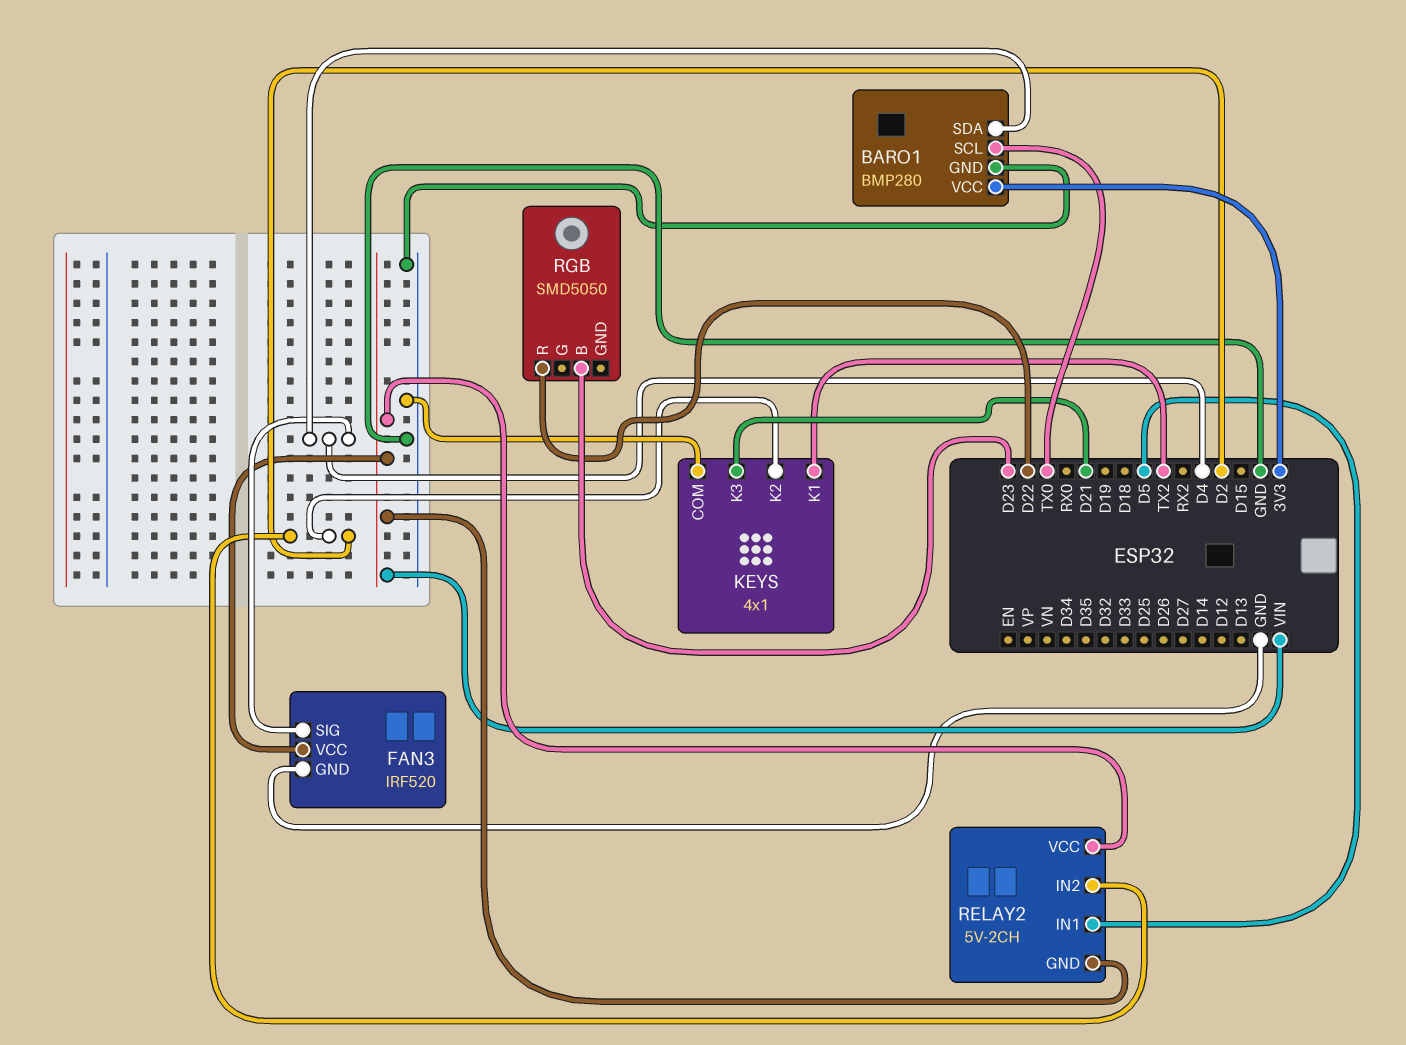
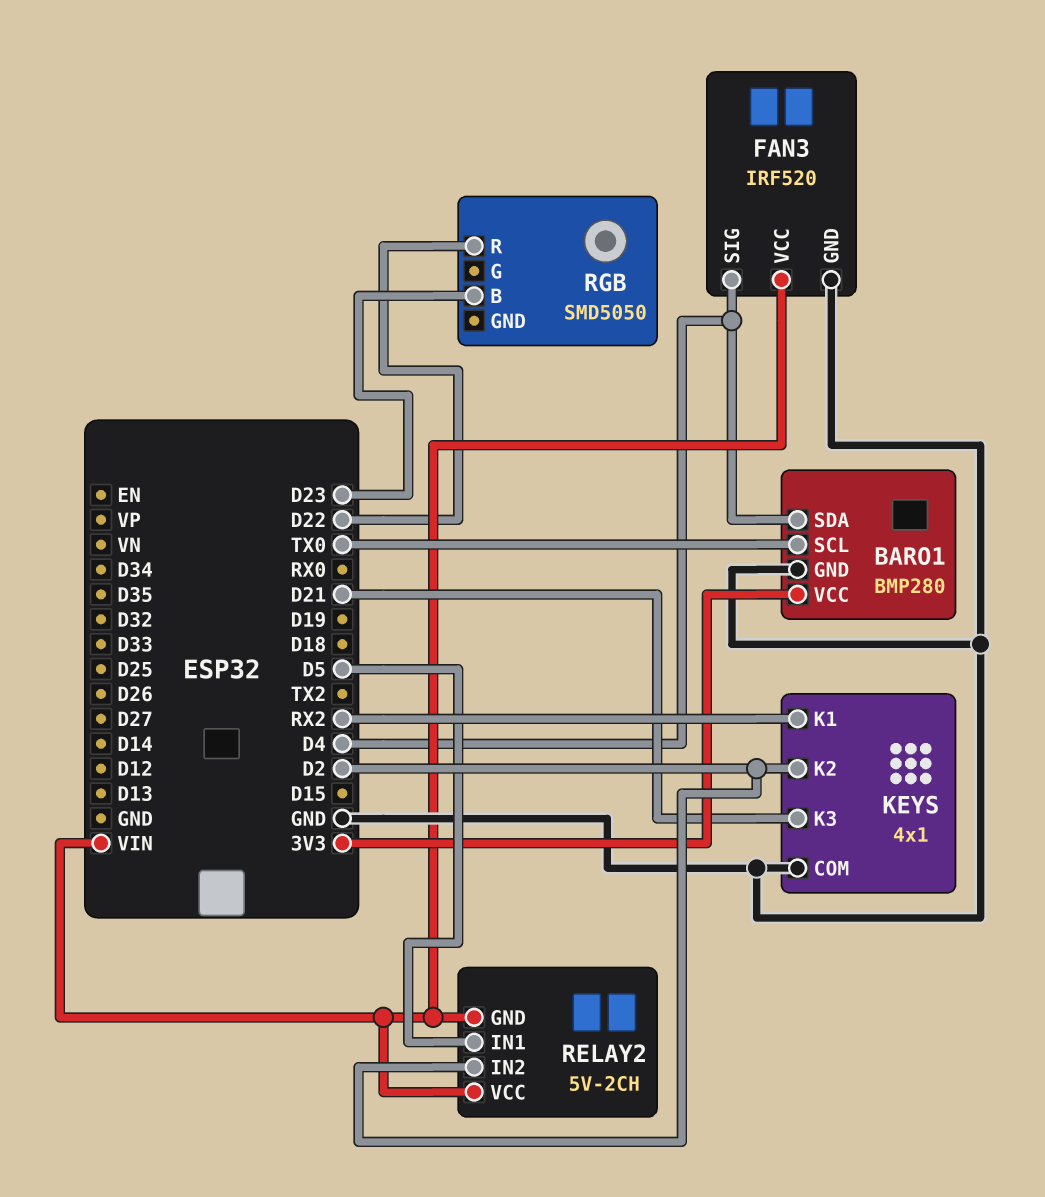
KEYS pin K1: TX2 -> RX2

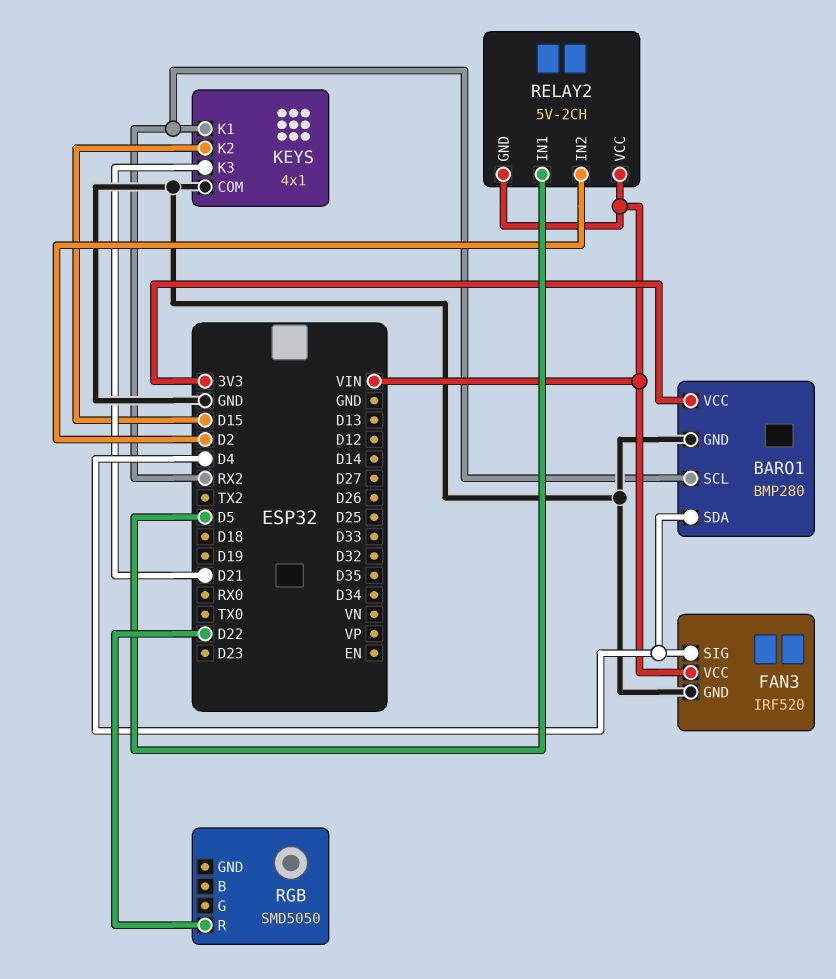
BARO1 pin SCL: TX0 -> RX2
KEYS pin K2: D2 -> D15
RGB pin B: D23 -> none

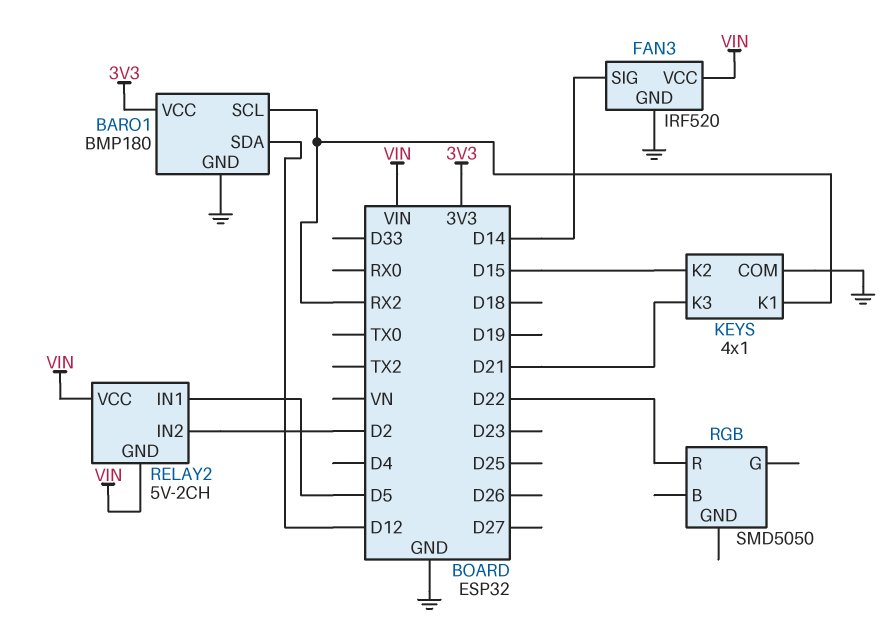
BARO1: BMP280 -> BMP180
BARO1 pin SDA: D4 -> D12
FAN3 pin SIG: D4 -> D14

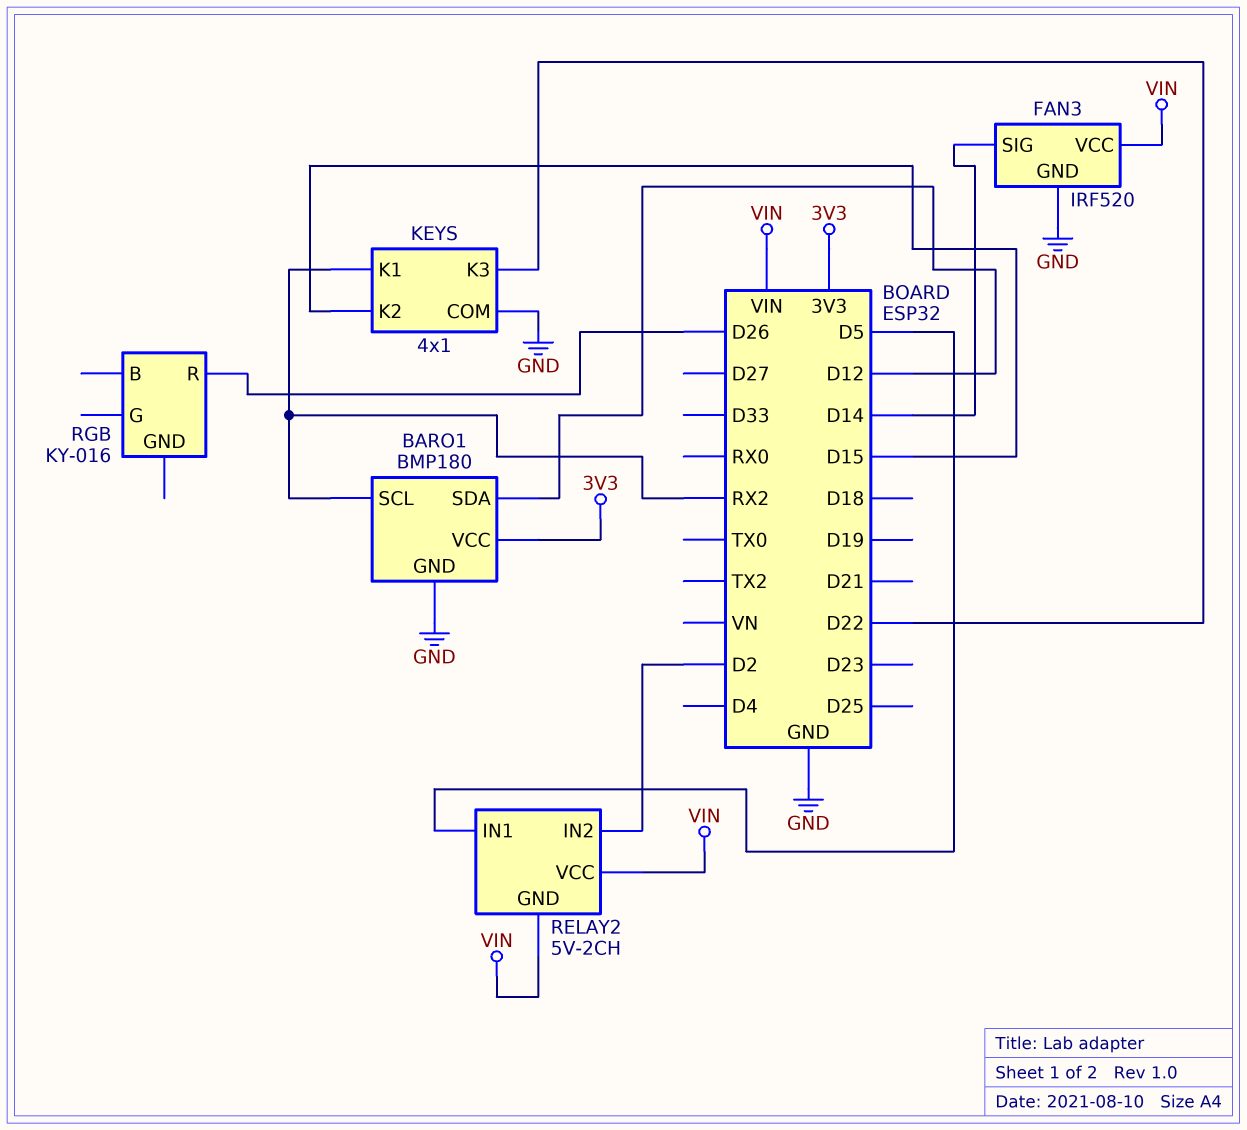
KEYS pin K3: D21 -> D22
RGB: SMD5050 -> KY-016
RGB pin R: D22 -> D26

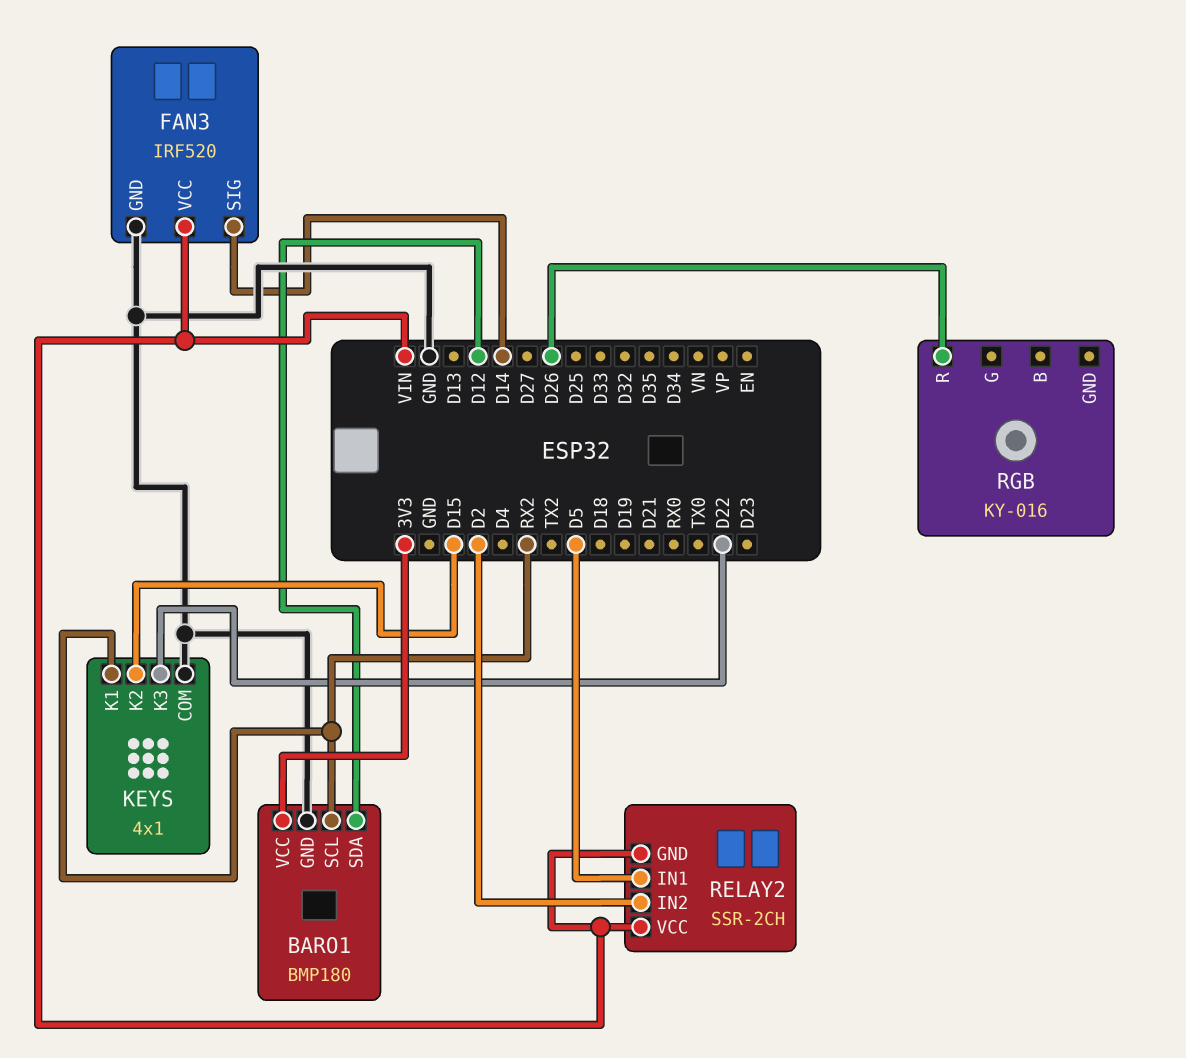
RELAY2: 5V-2CH -> SSR-2CH

